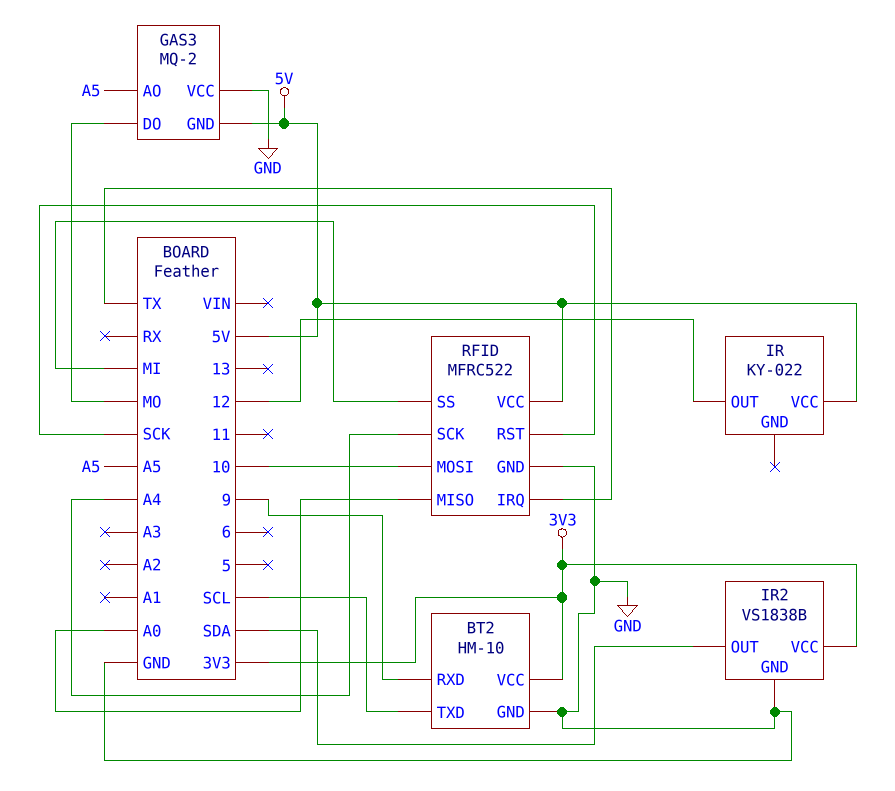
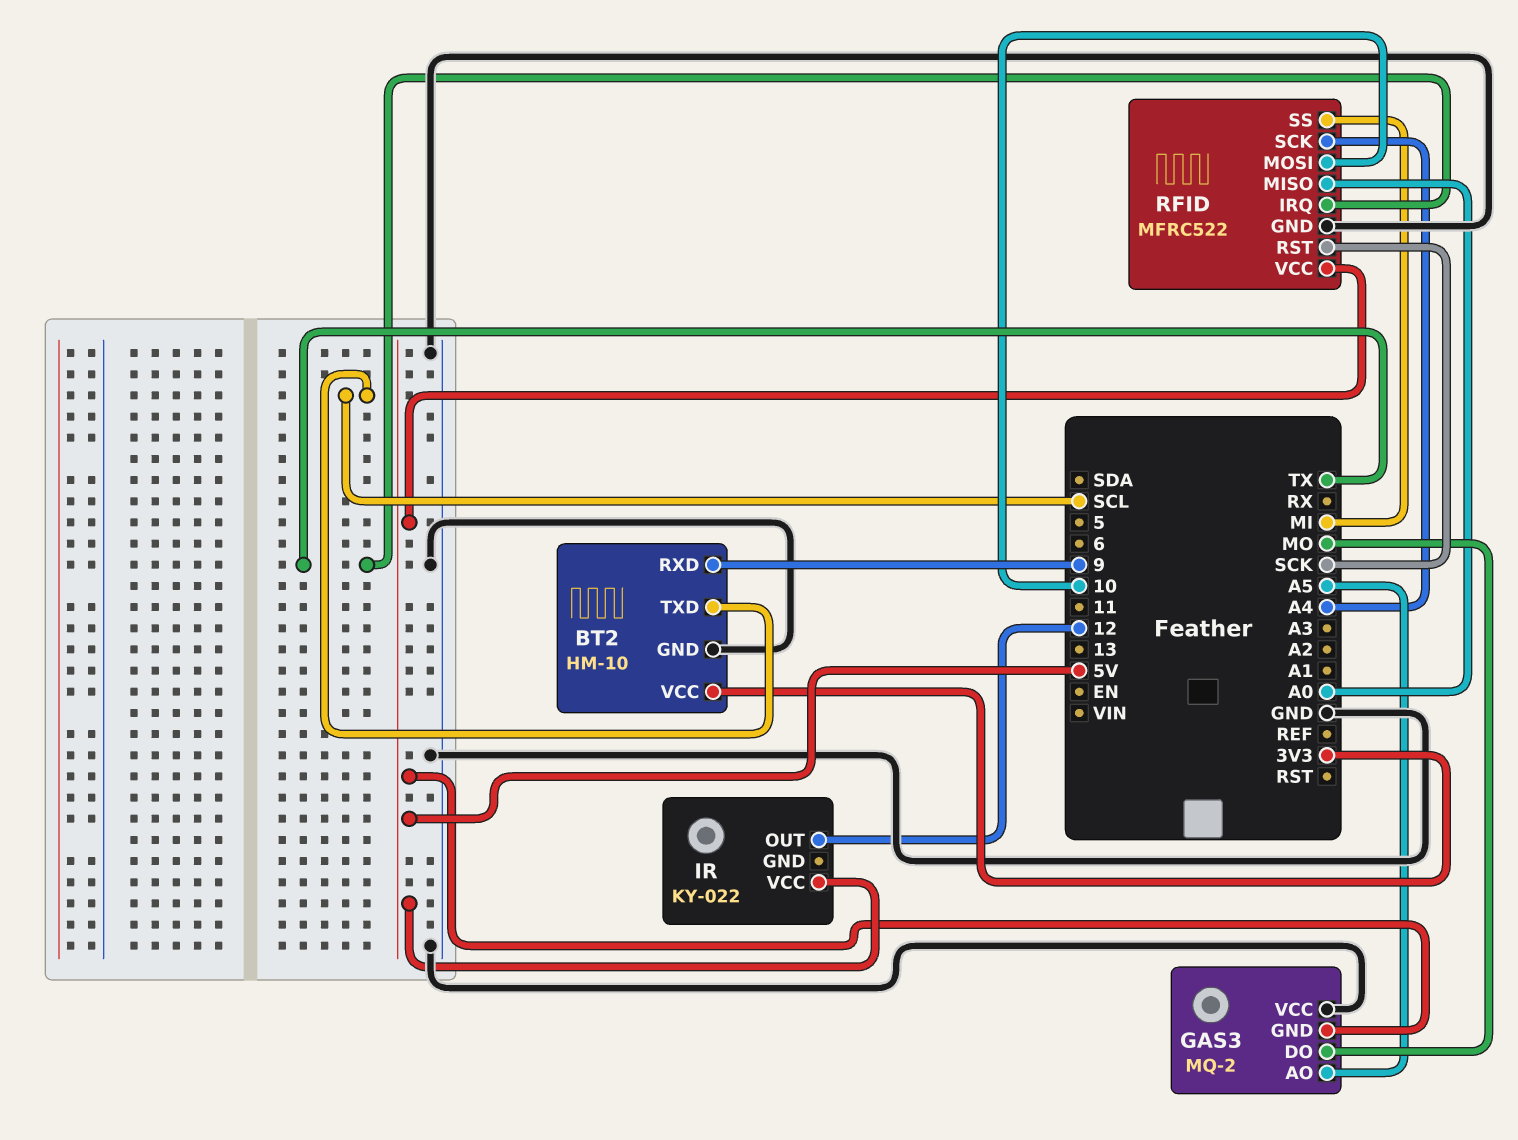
IR2: VS1838B -> none
IR2 pin GND: GND -> none
IR2 pin OUT: SDA -> none
IR2 pin VCC: 3V3 -> none

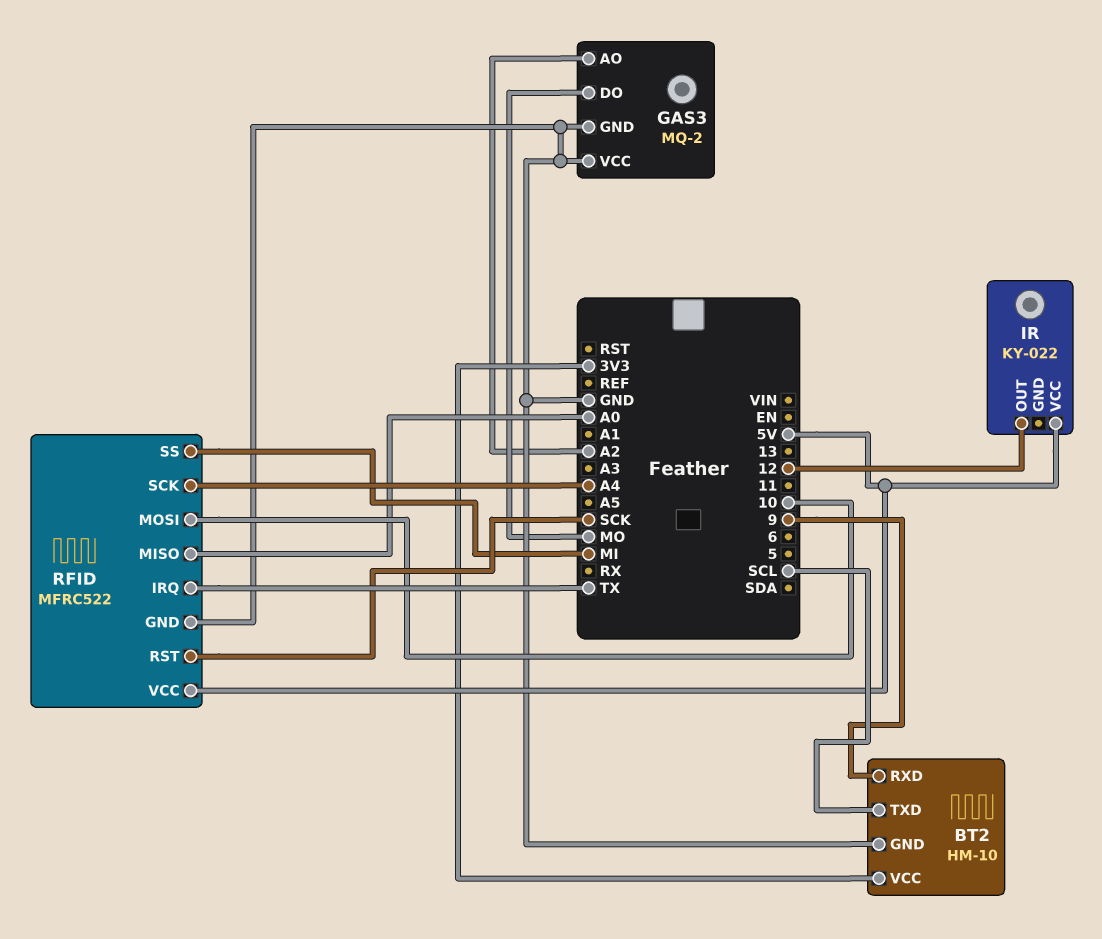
GAS3 pin AO: A5 -> A2
GAS3 pin GND: 5V -> GND

